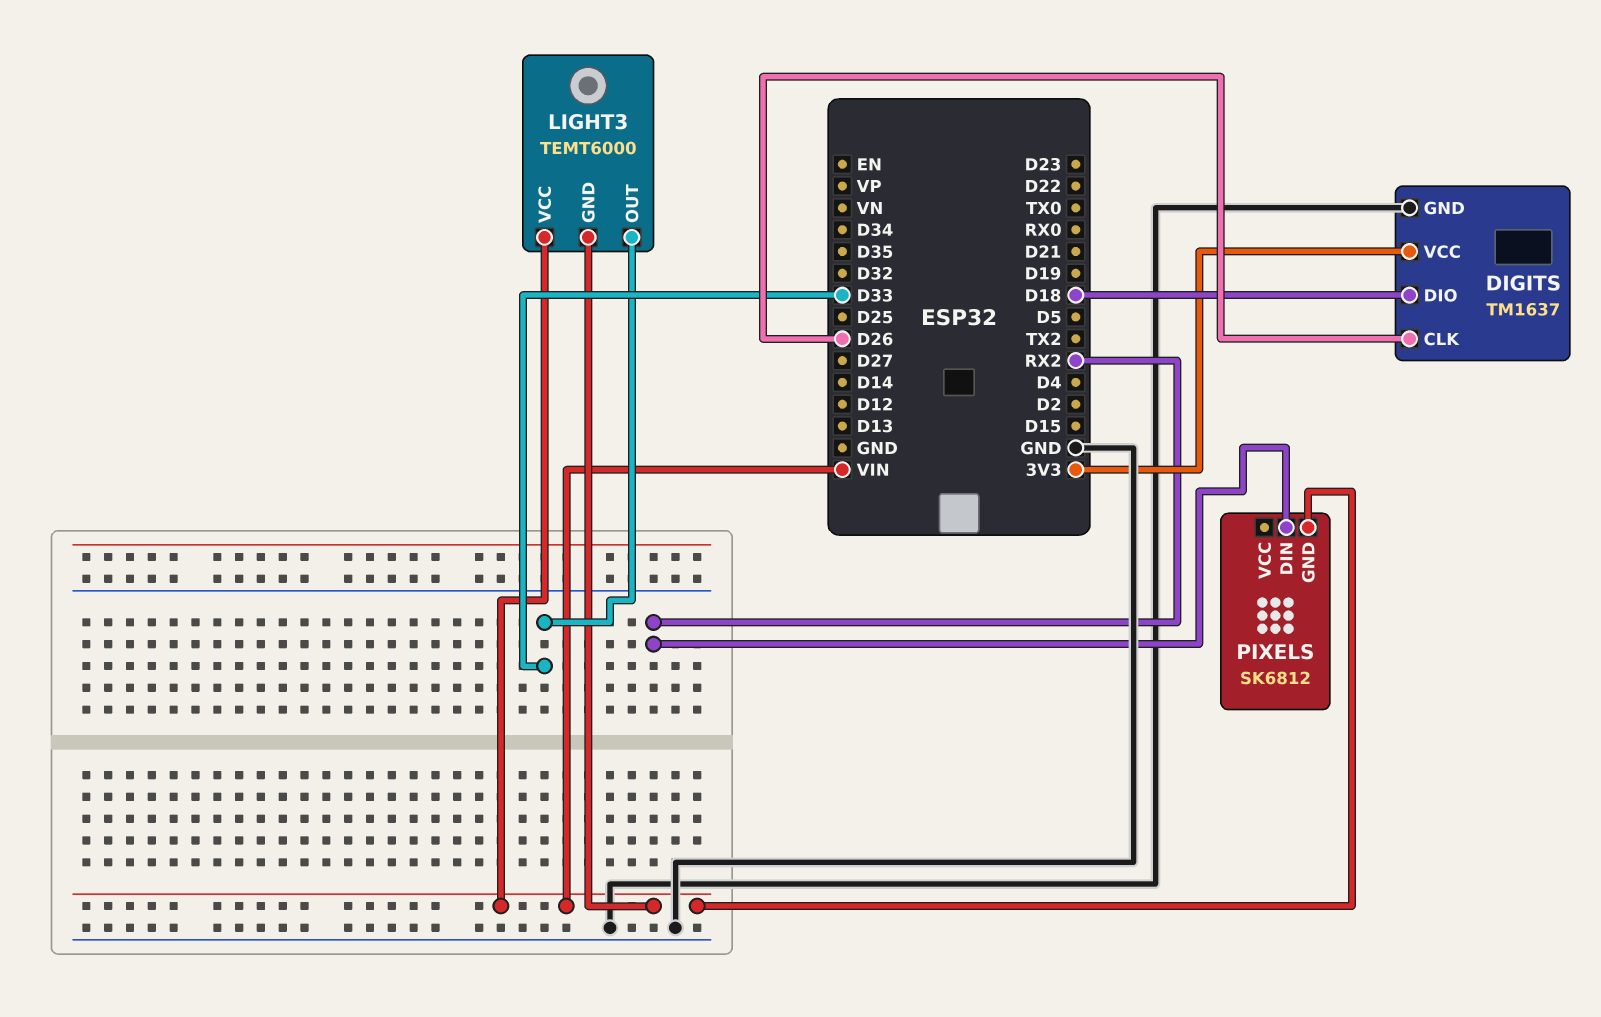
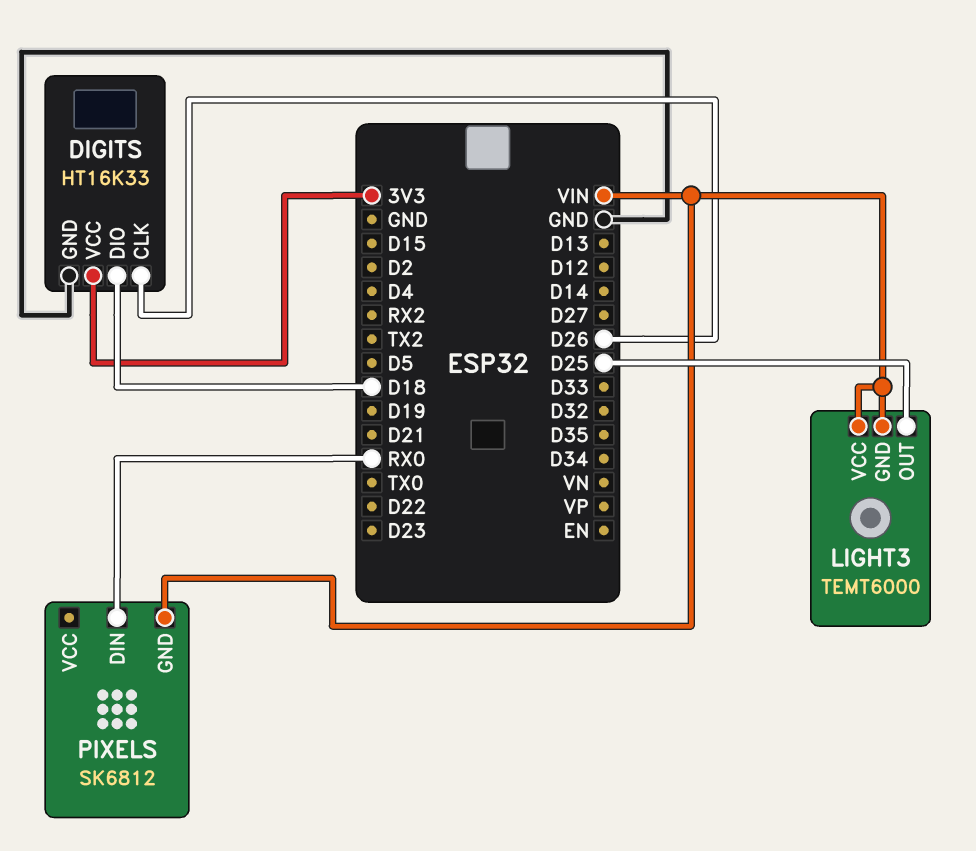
DIGITS: TM1637 -> HT16K33
LIGHT3 pin OUT: D33 -> D25
PIXELS pin DIN: RX2 -> RX0

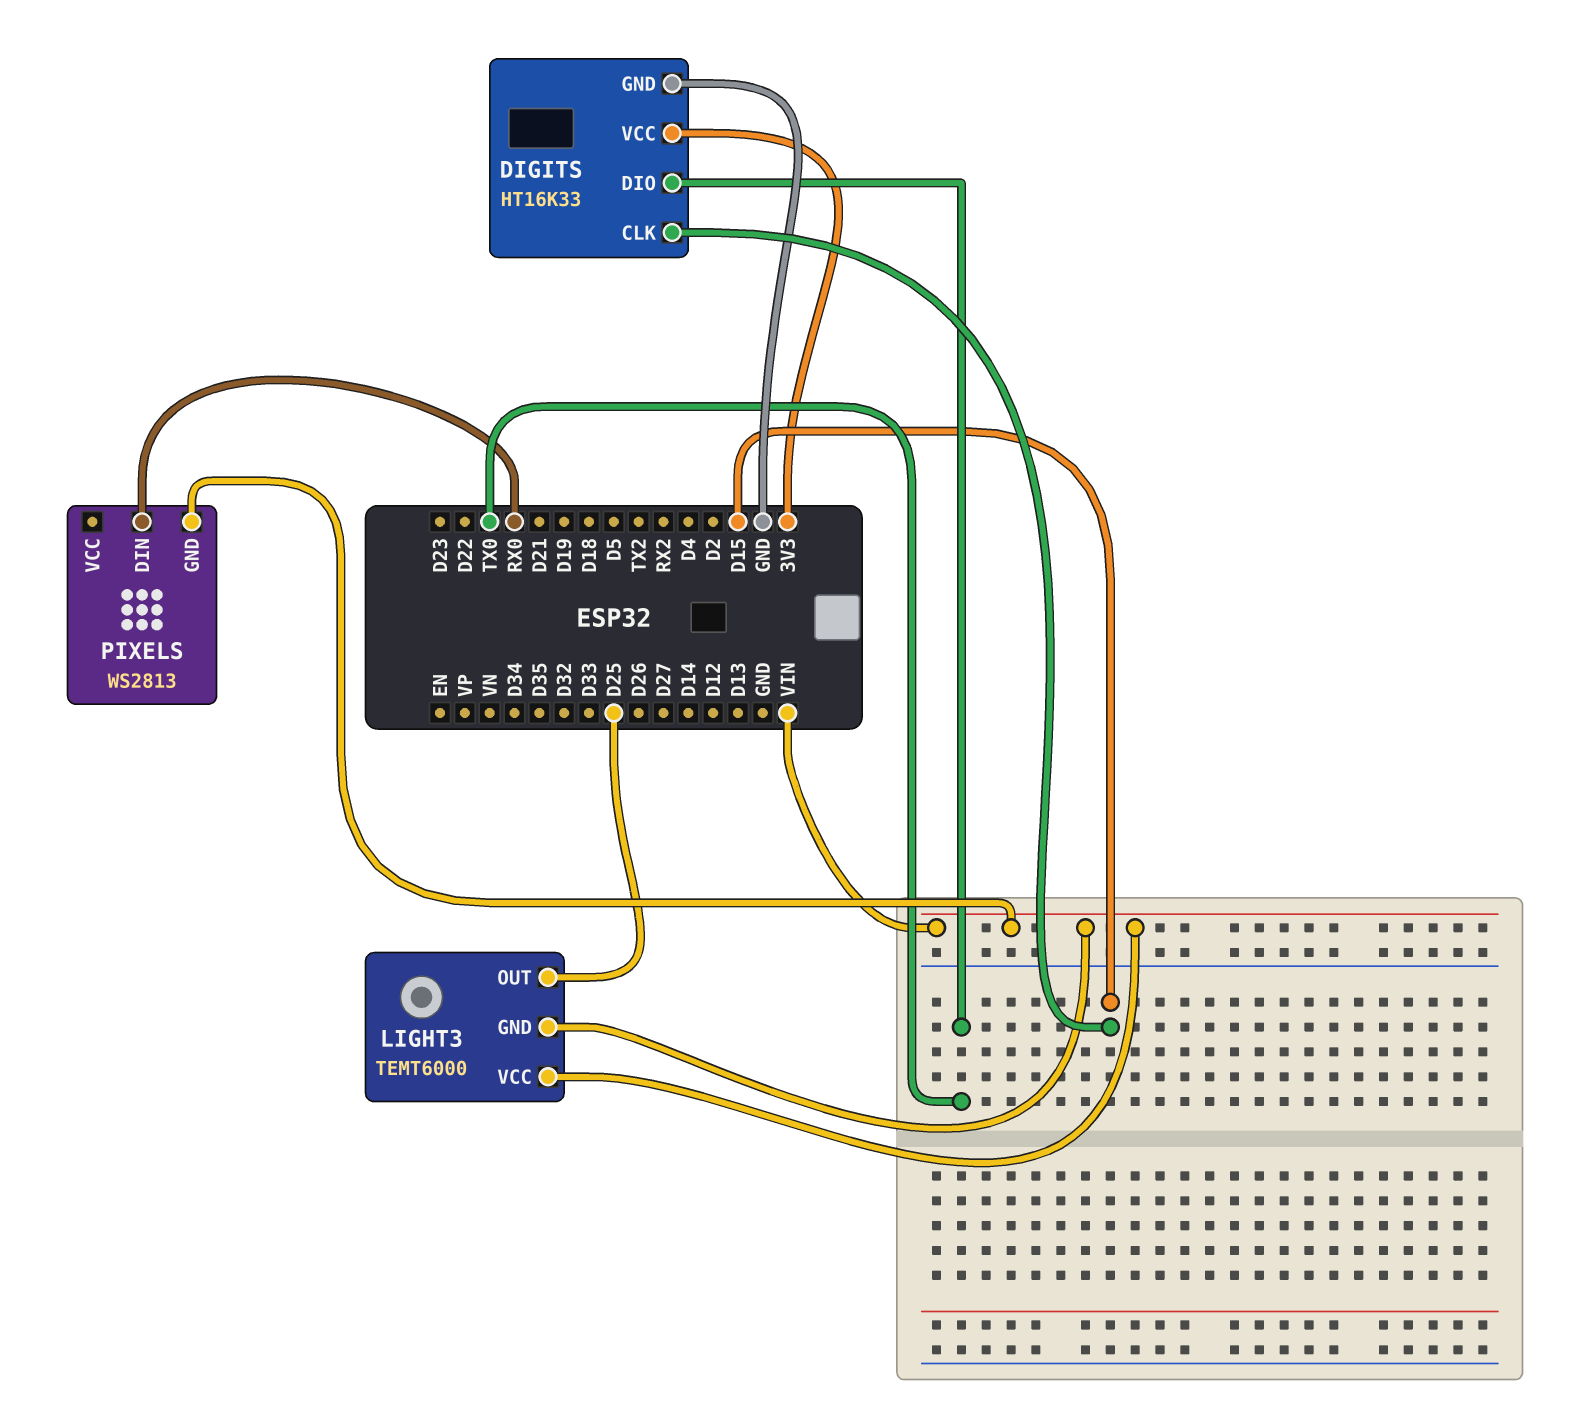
DIGITS pin CLK: D26 -> D15
DIGITS pin DIO: D18 -> TX0
PIXELS: SK6812 -> WS2813

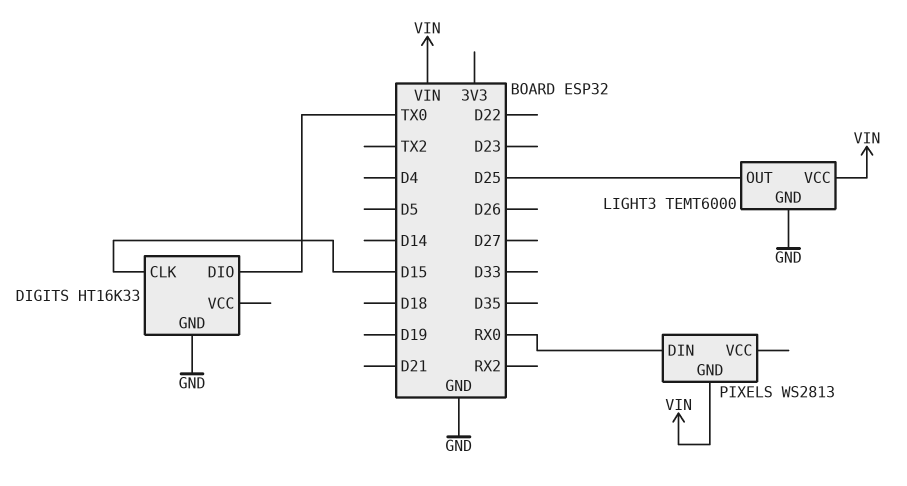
DIGITS pin VCC: 3V3 -> none
LIGHT3 pin GND: VIN -> GND

